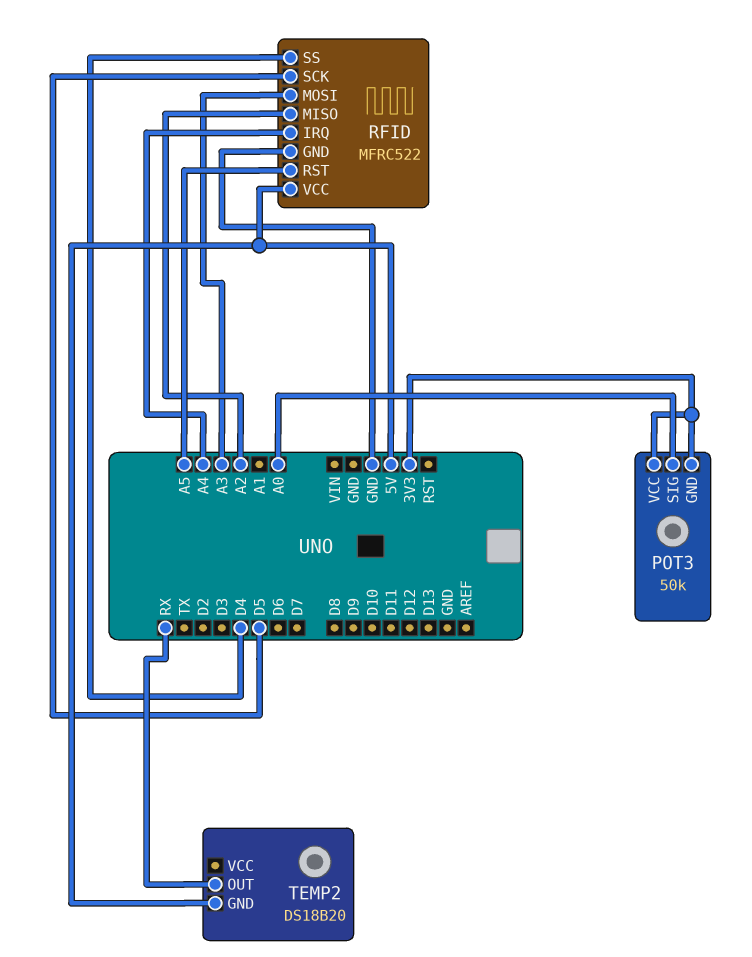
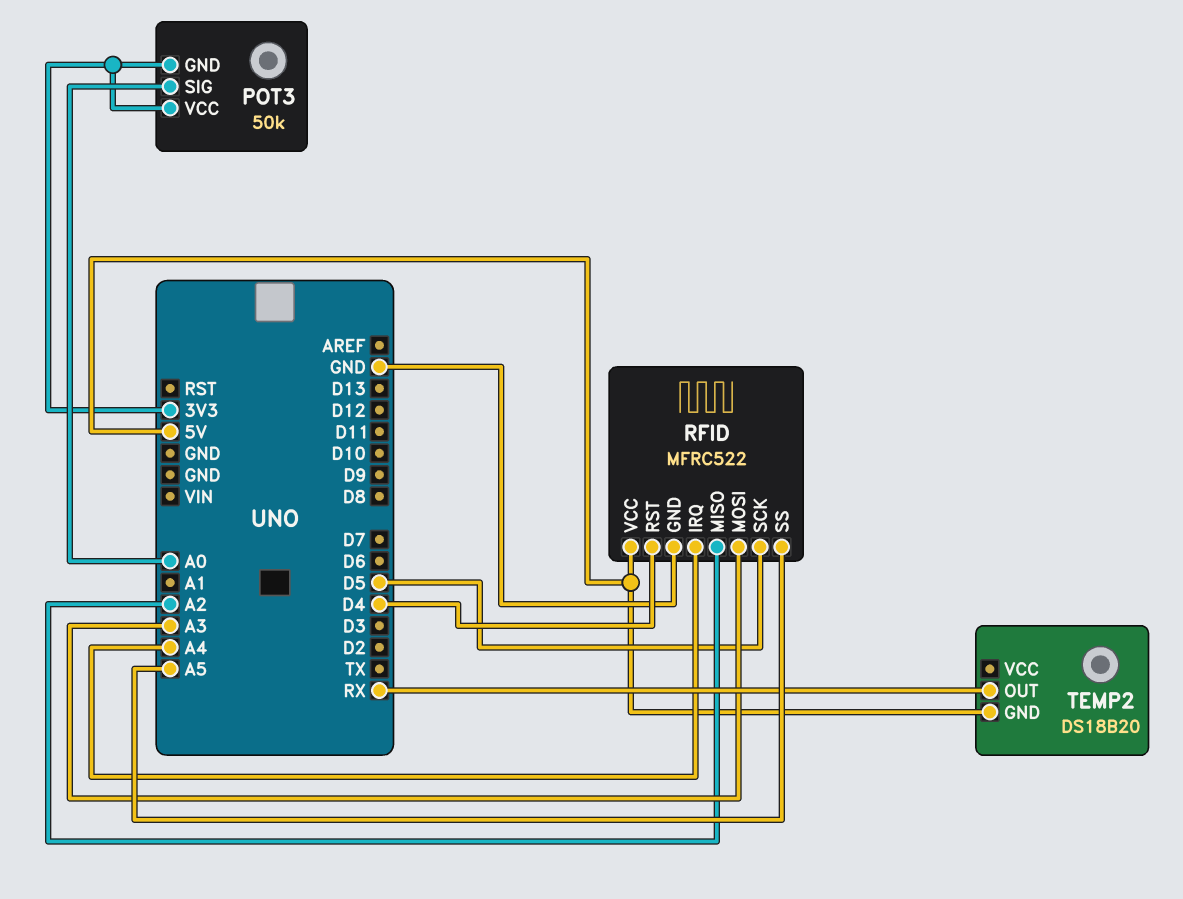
RFID pin RST: A5 -> D4
RFID pin SS: D4 -> A5

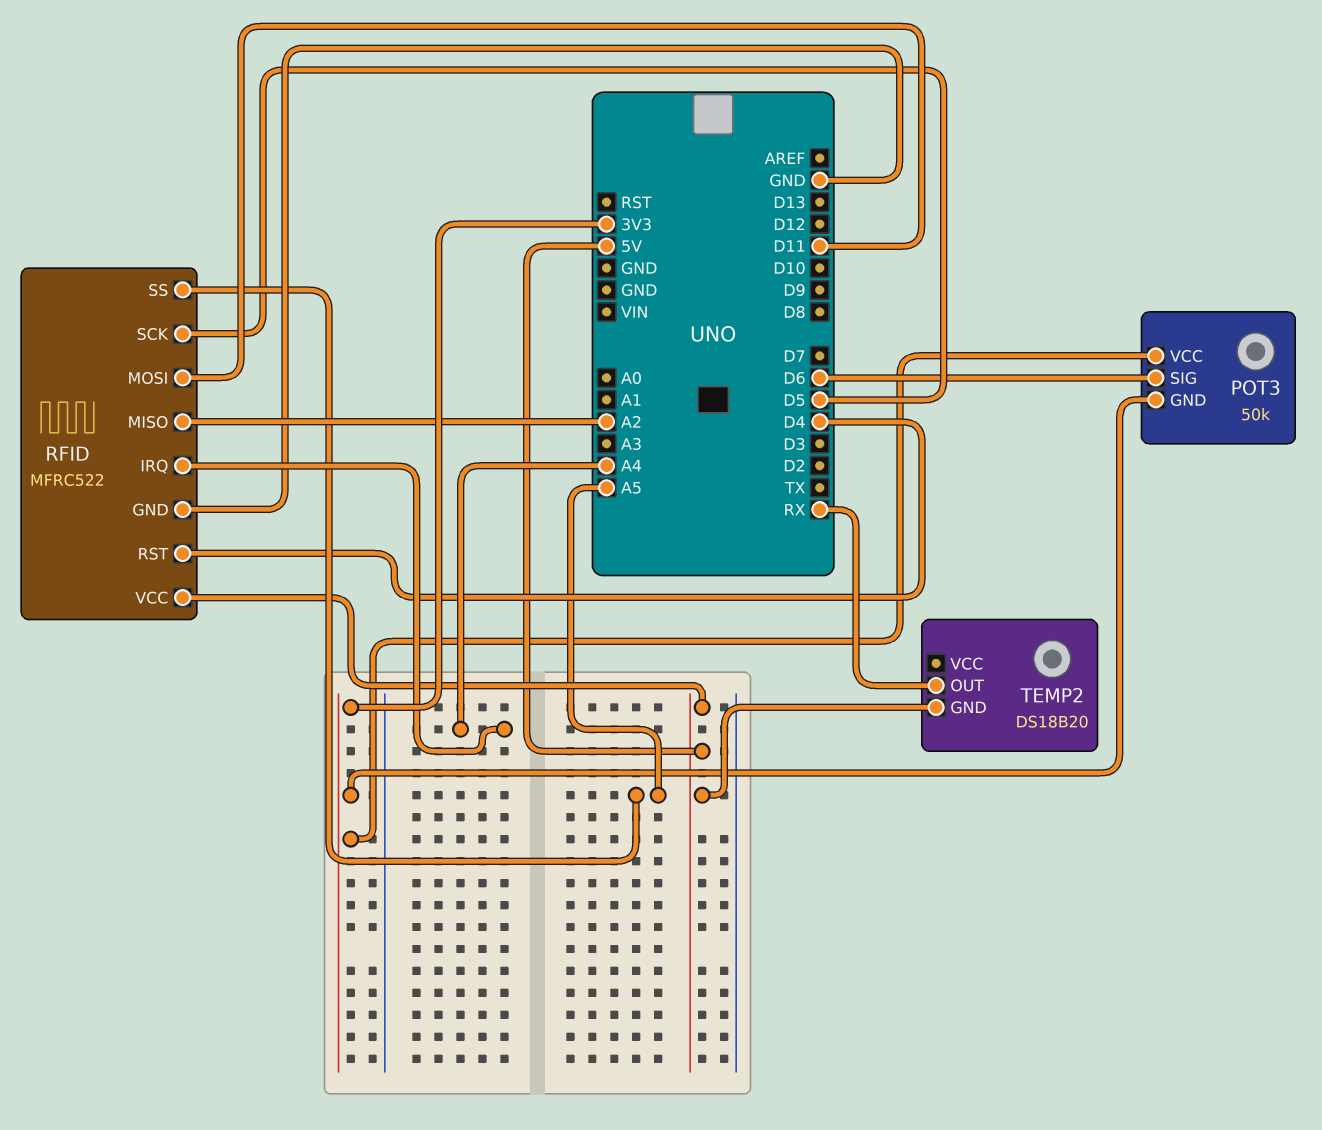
POT3 pin SIG: A0 -> D6
RFID pin MOSI: A3 -> D11

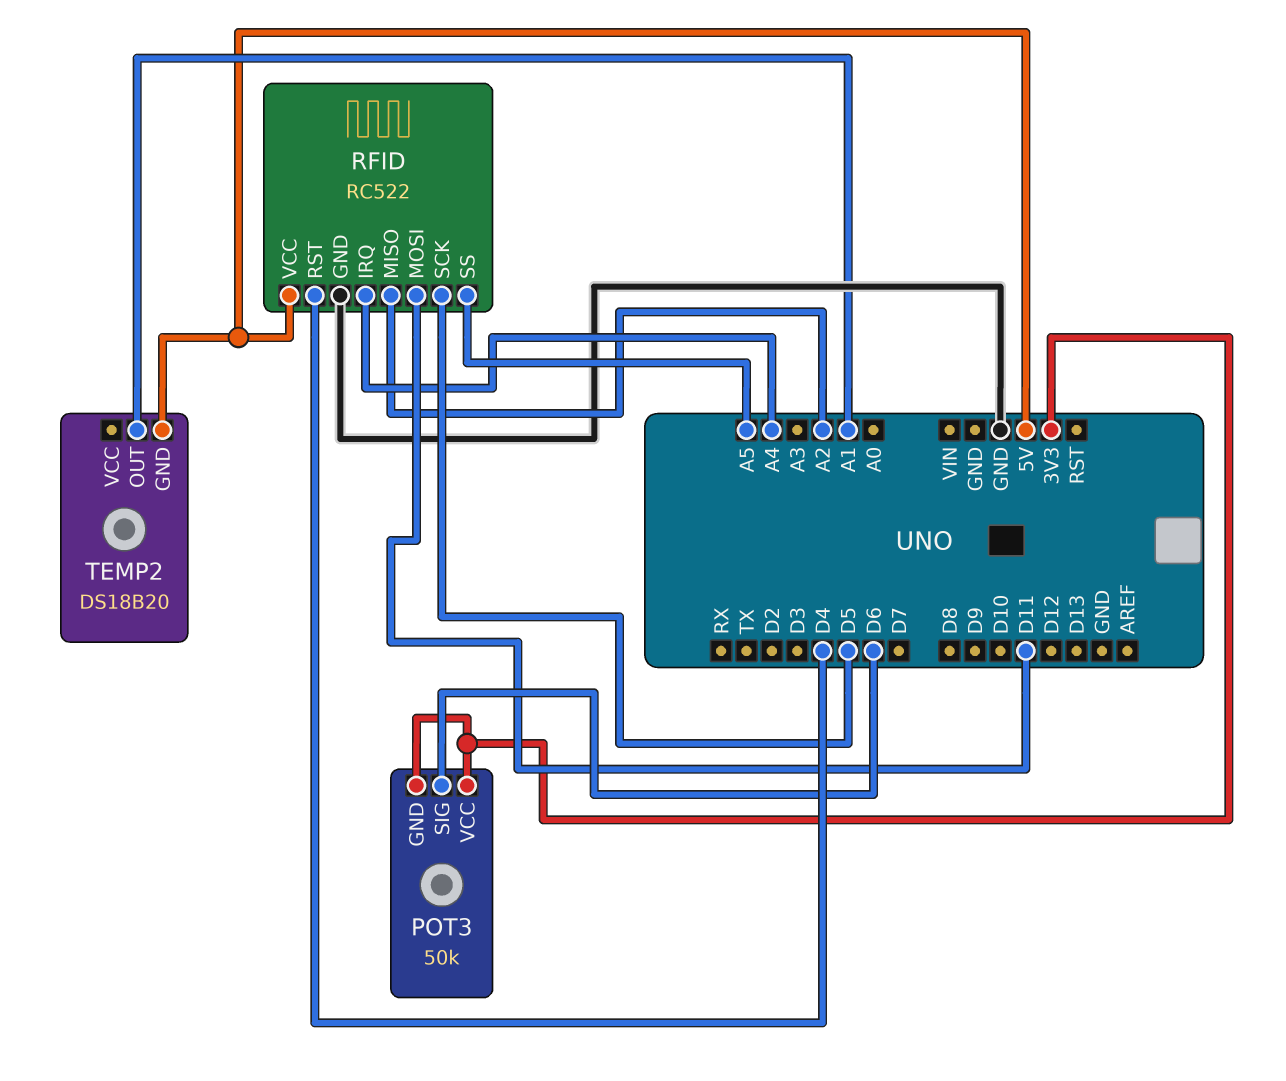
RFID: MFRC522 -> RC522
TEMP2 pin OUT: RX -> A1

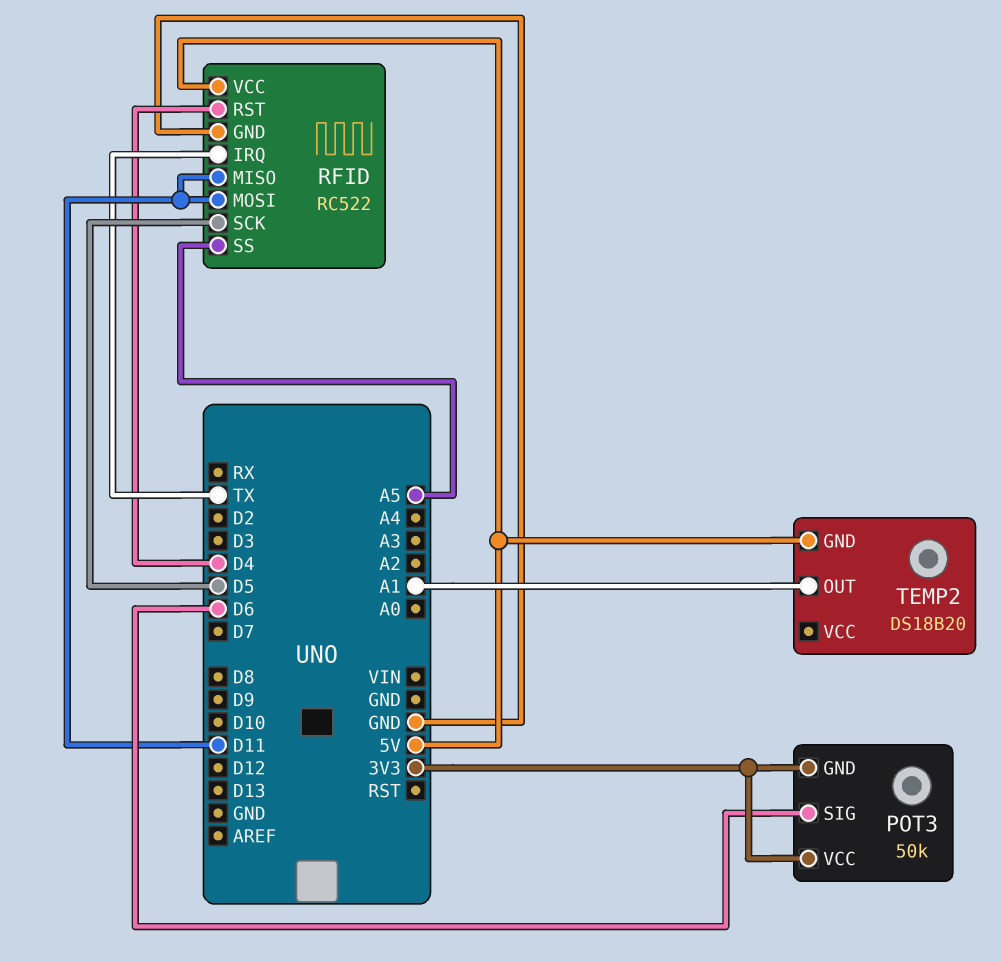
RFID pin IRQ: A4 -> TX
RFID pin MISO: A2 -> D11

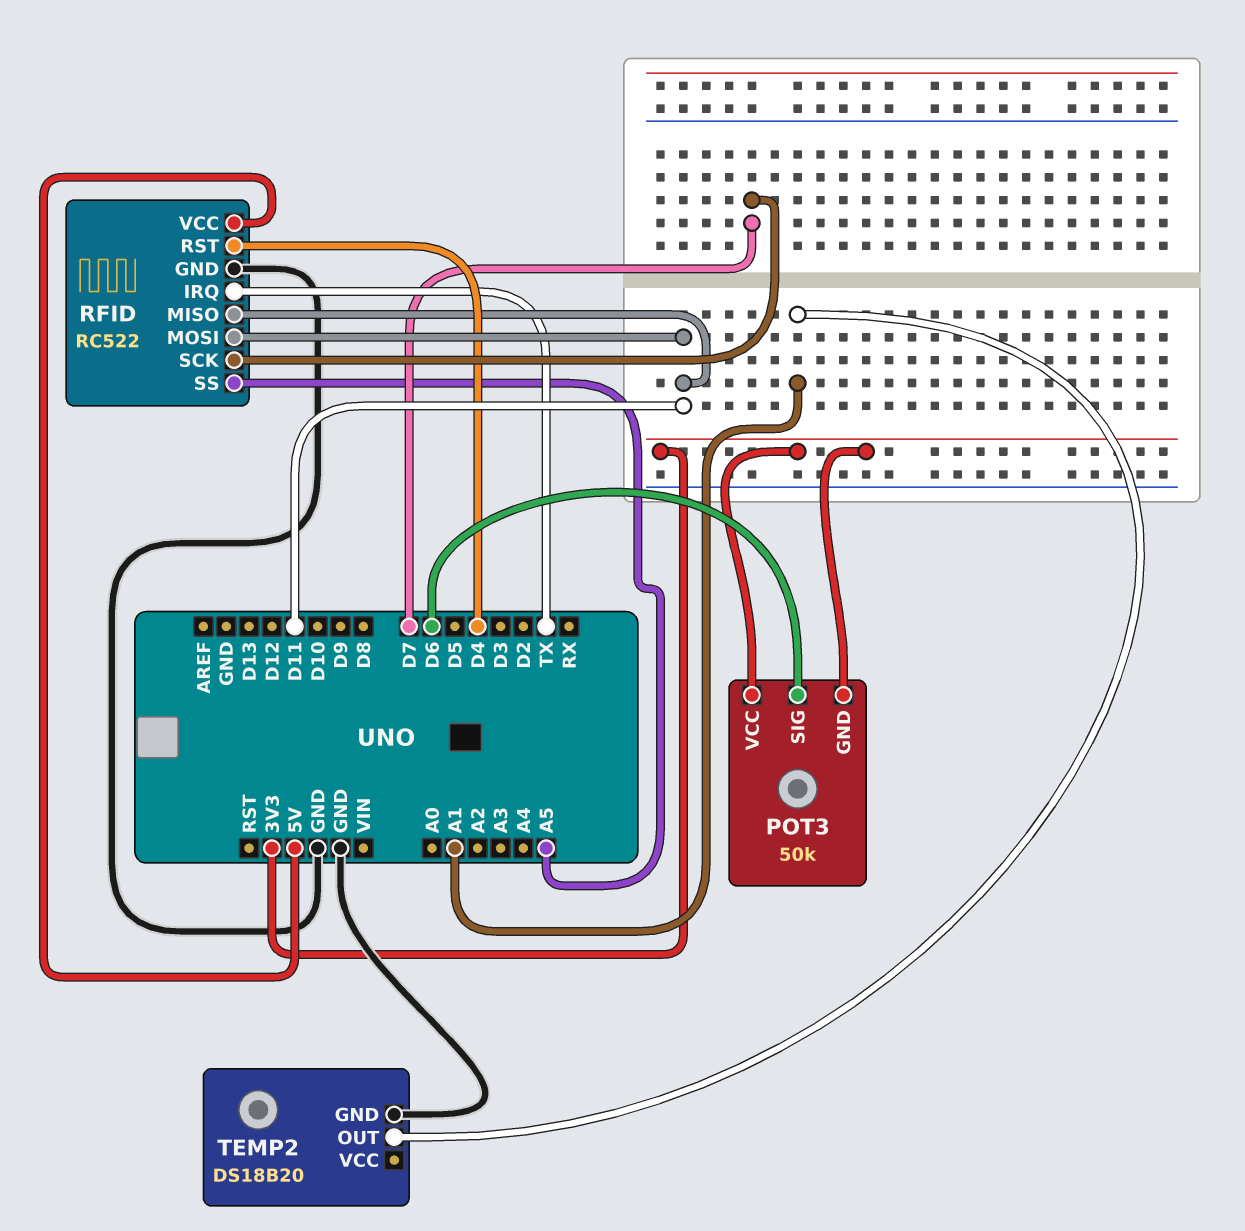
RFID pin SCK: D5 -> D7
TEMP2 pin GND: 5V -> GND

